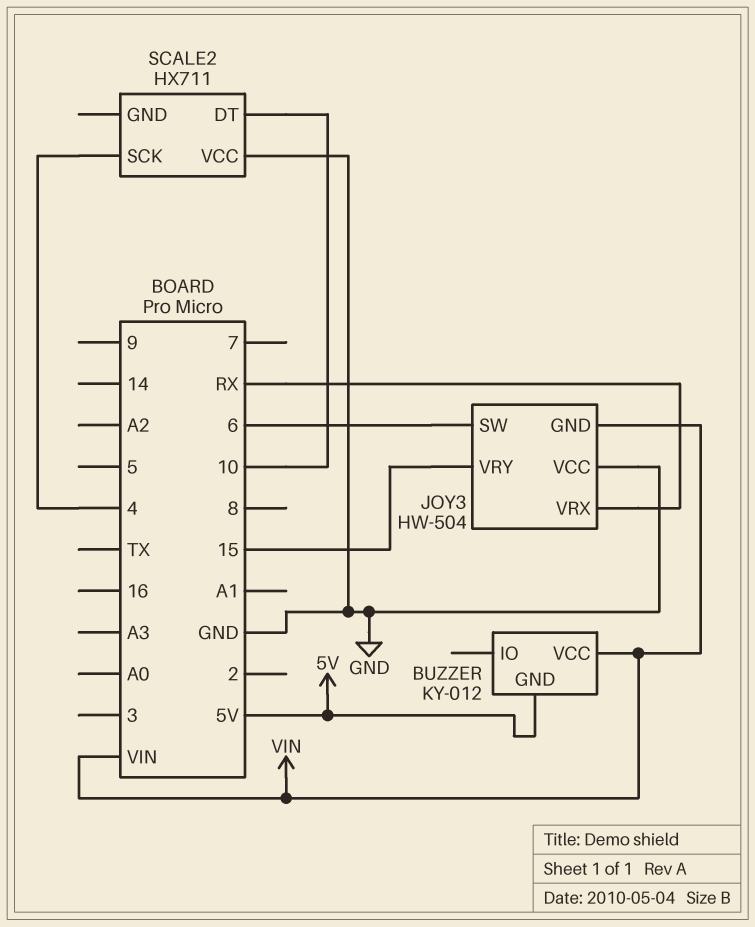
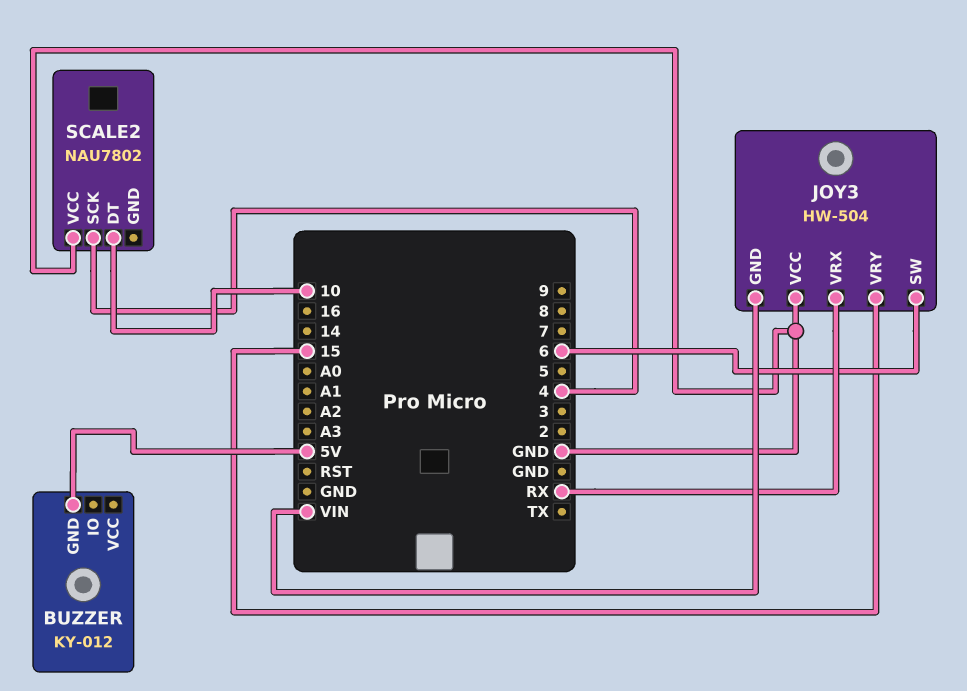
BUZZER pin VCC: VIN -> none
SCALE2: HX711 -> NAU7802

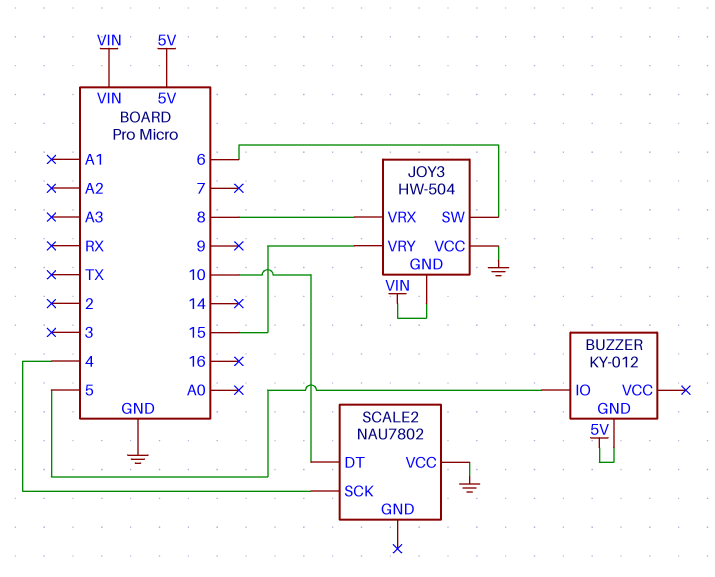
BUZZER pin IO: none -> 5
JOY3 pin VRX: RX -> 8

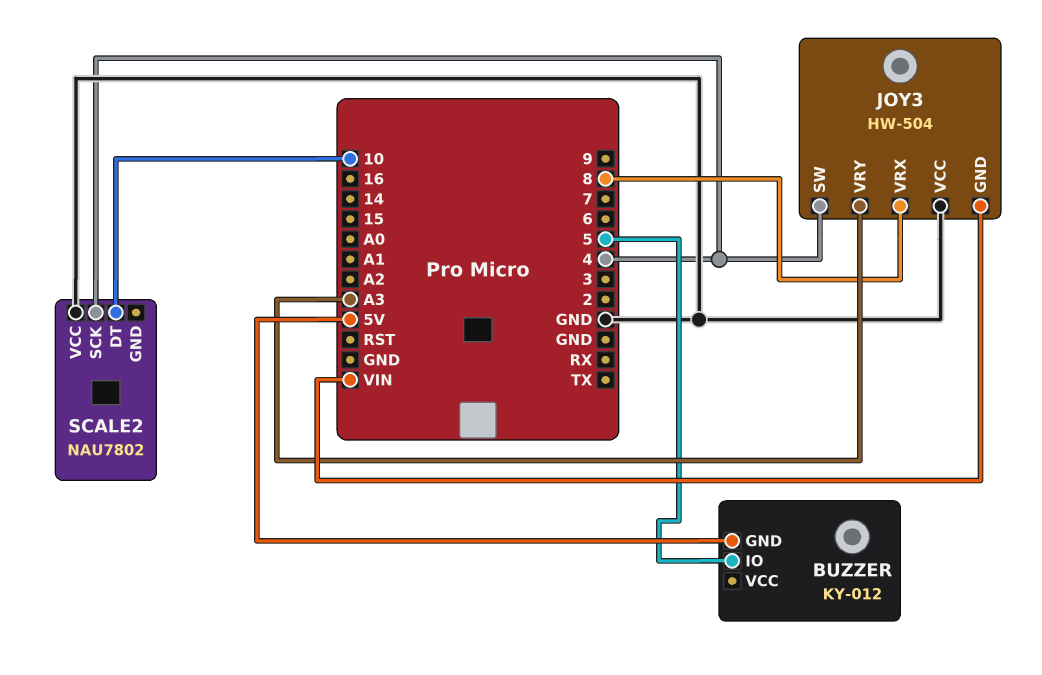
JOY3 pin SW: 6 -> 4
JOY3 pin VRY: 15 -> A3

